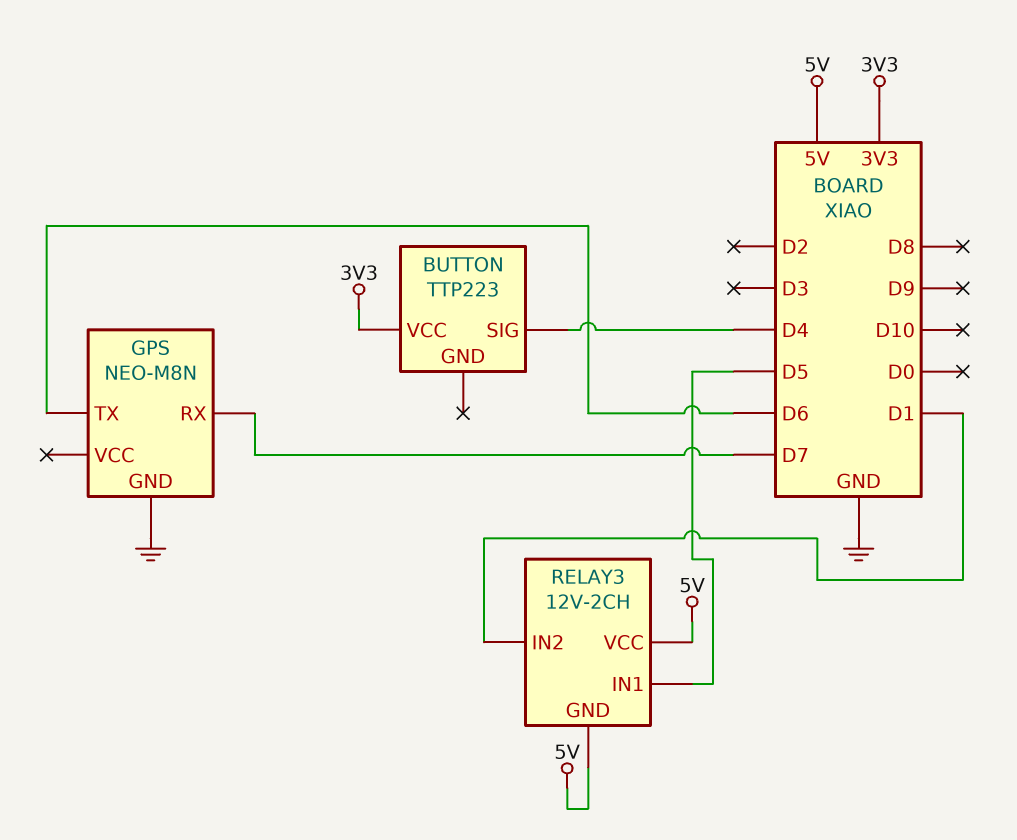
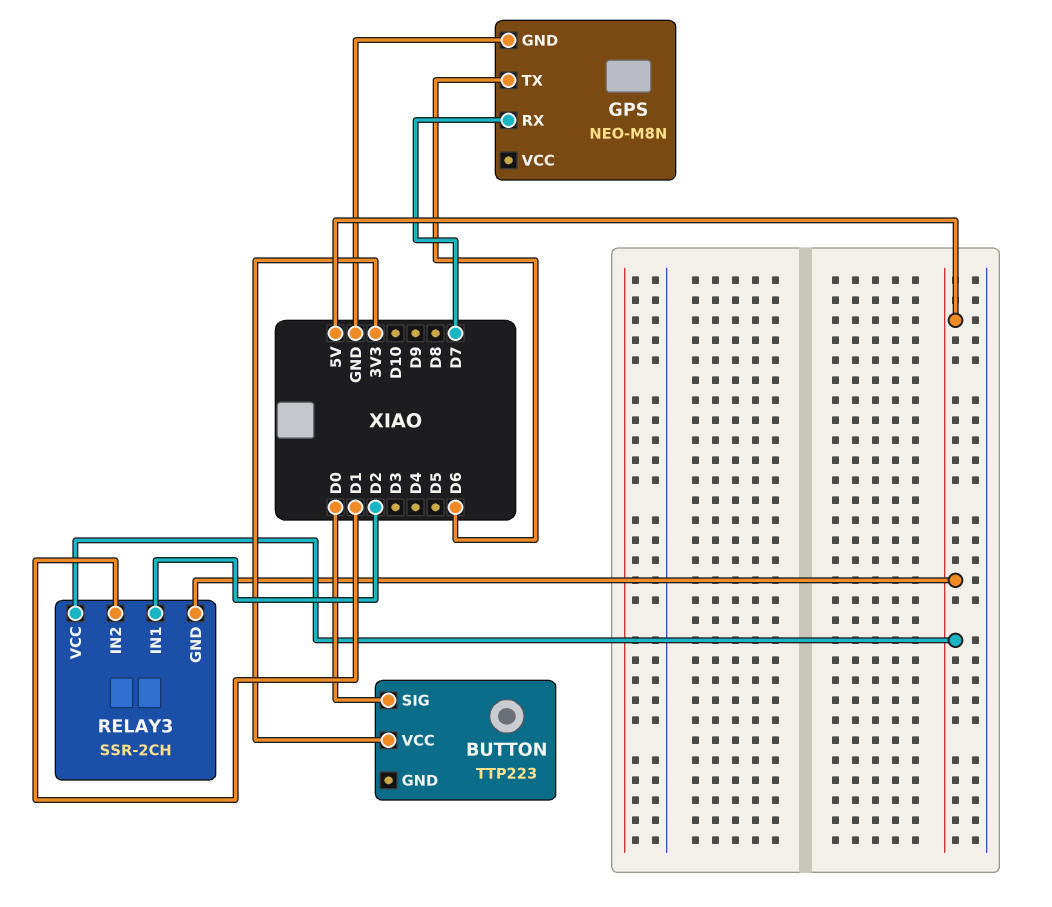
BUTTON pin SIG: D4 -> D0
RELAY3: 12V-2CH -> SSR-2CH
RELAY3 pin IN1: D5 -> D2

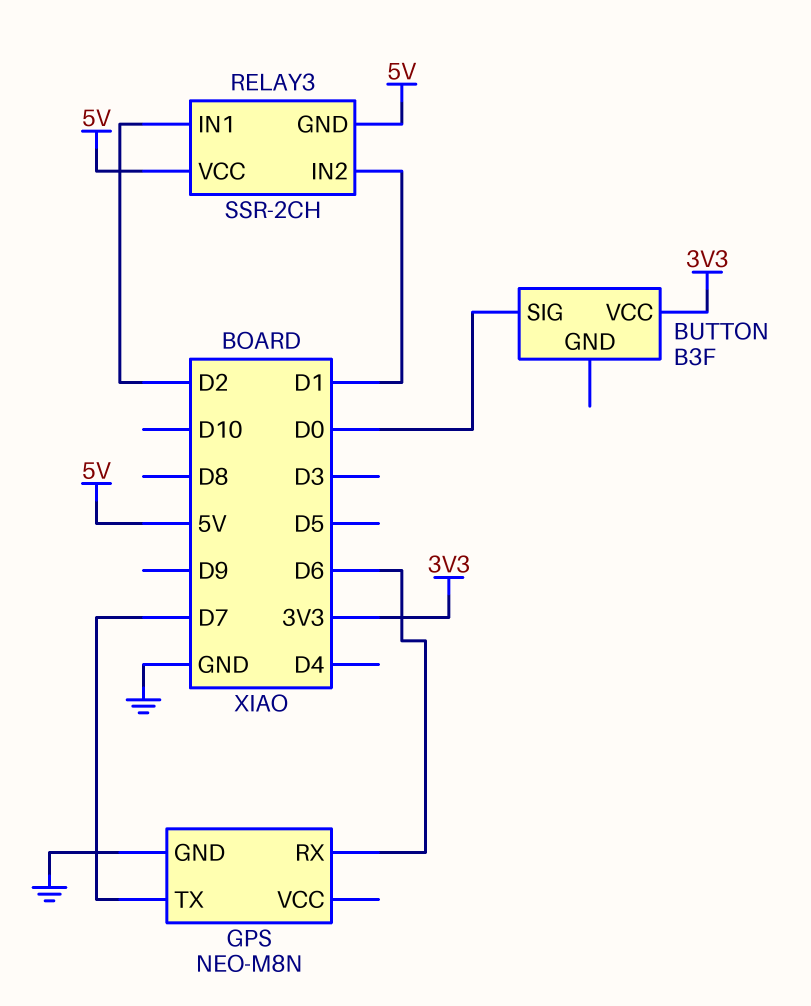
BUTTON: TTP223 -> B3F
GPS pin RX: D7 -> D6
GPS pin TX: D6 -> D7

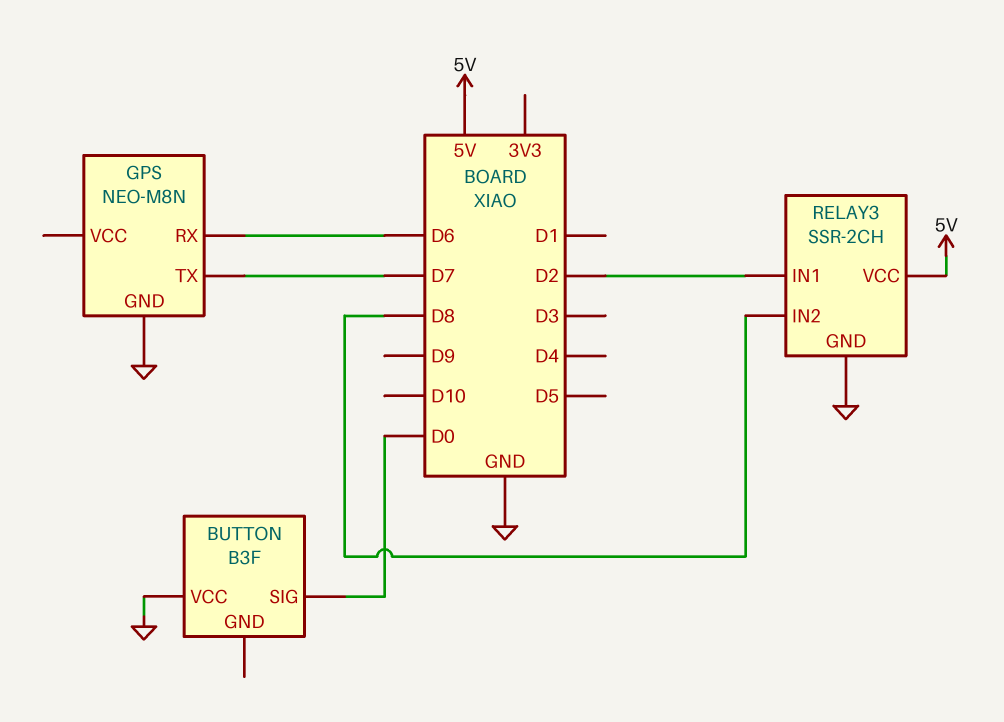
BUTTON pin VCC: 3V3 -> GND
RELAY3 pin GND: 5V -> GND
RELAY3 pin IN2: D1 -> D8

